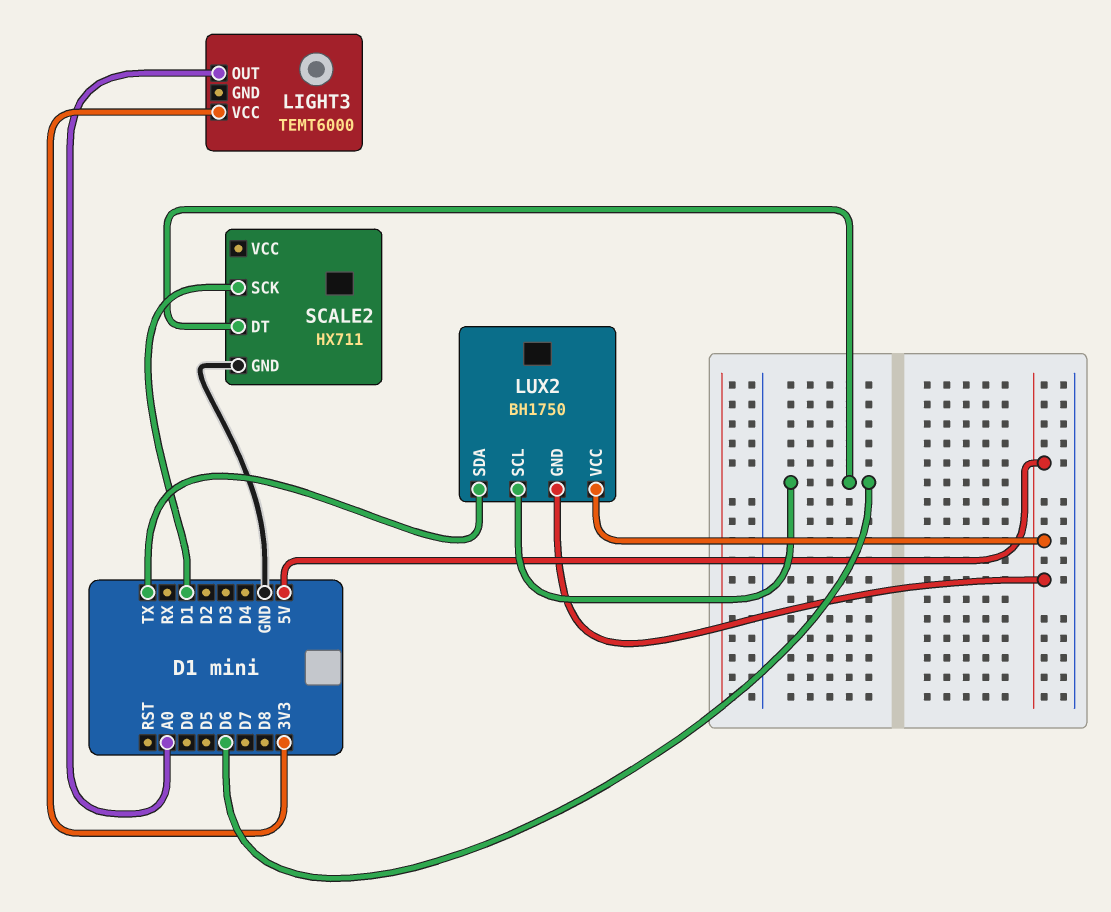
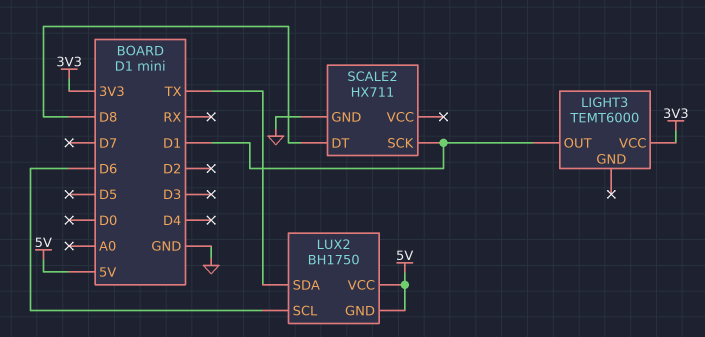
LIGHT3 pin OUT: A0 -> D1
SCALE2 pin DT: D6 -> D8

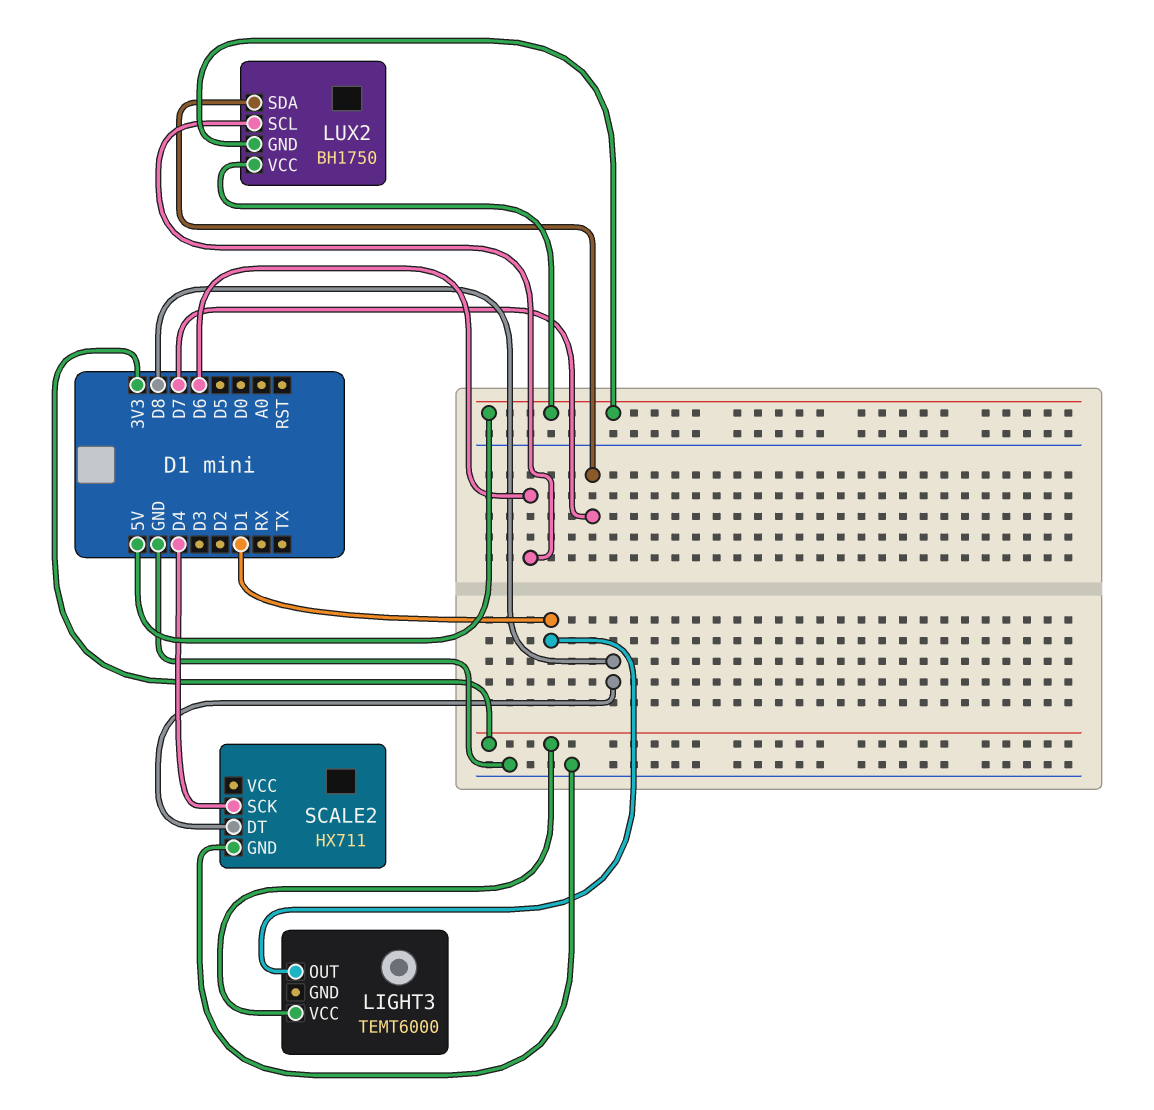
LUX2 pin SDA: TX -> D7
SCALE2 pin SCK: D1 -> D4

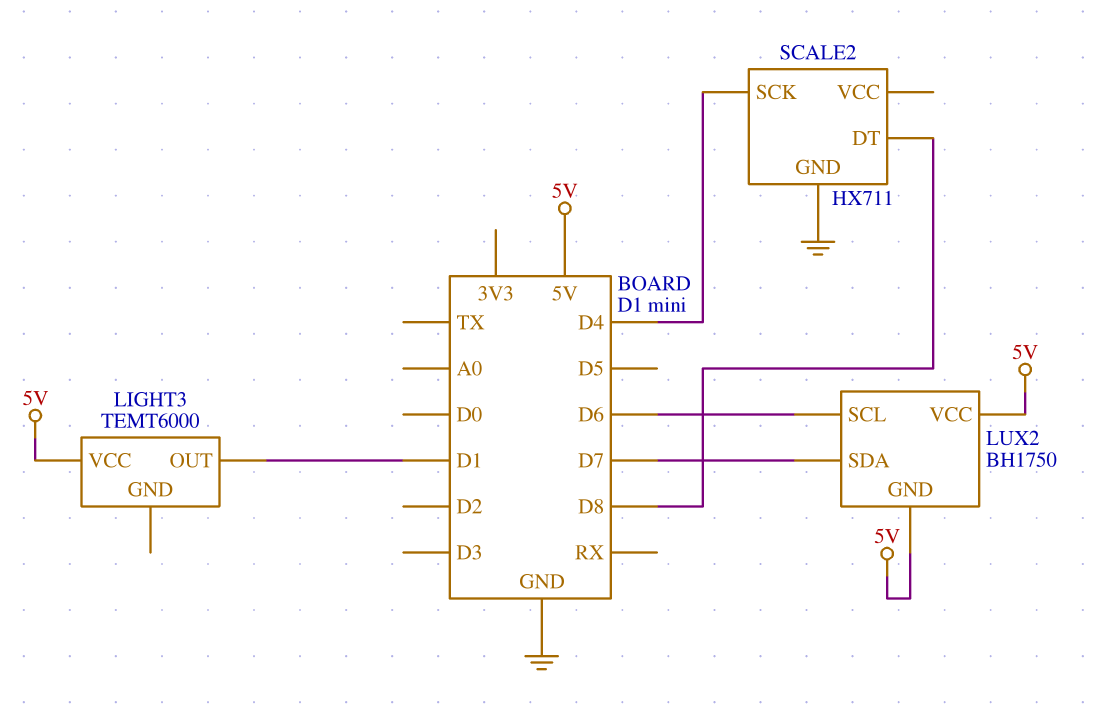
LIGHT3 pin VCC: 3V3 -> 5V

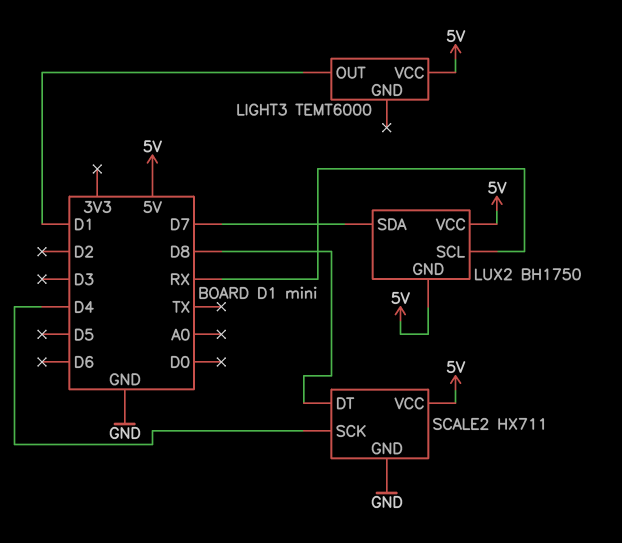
LUX2 pin SCL: D6 -> RX
SCALE2 pin VCC: none -> 5V

